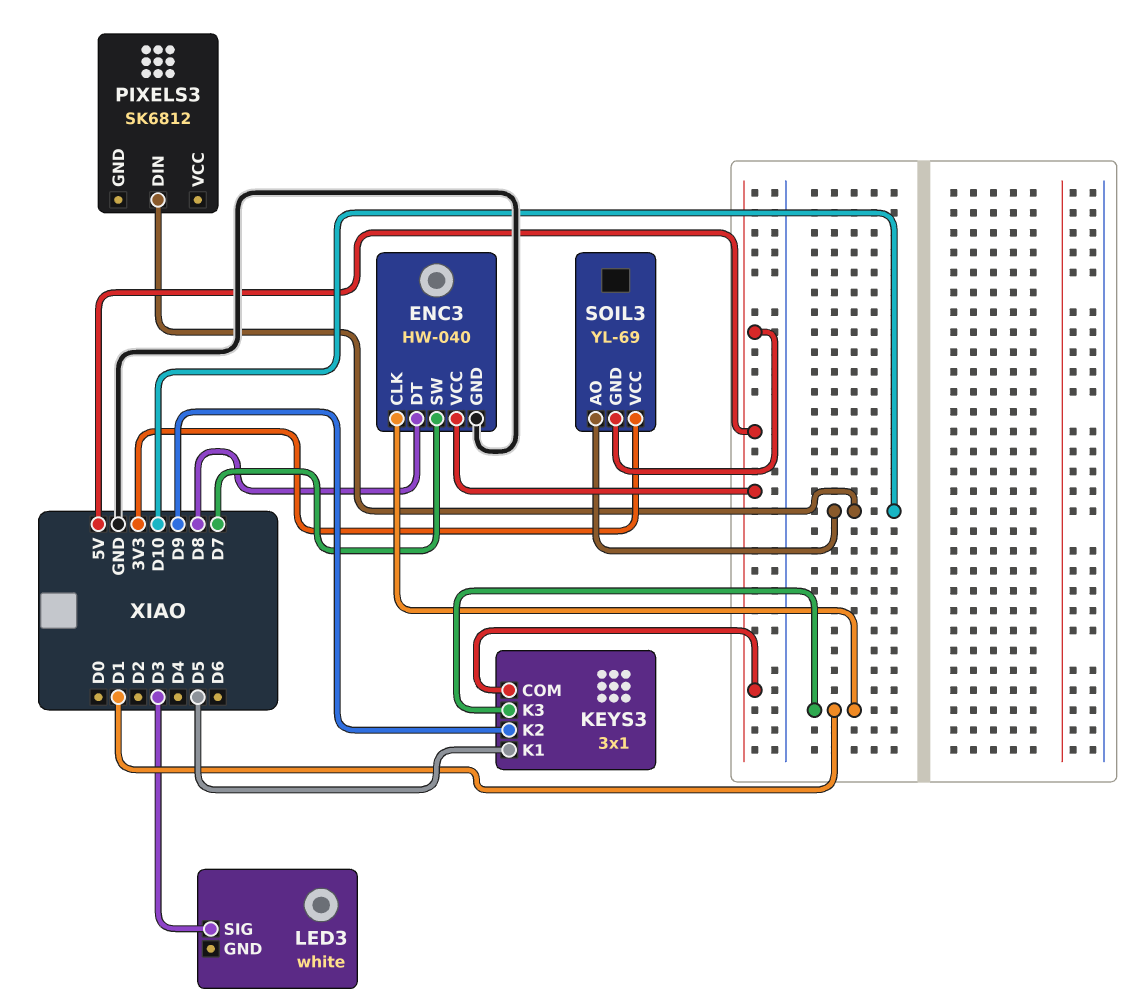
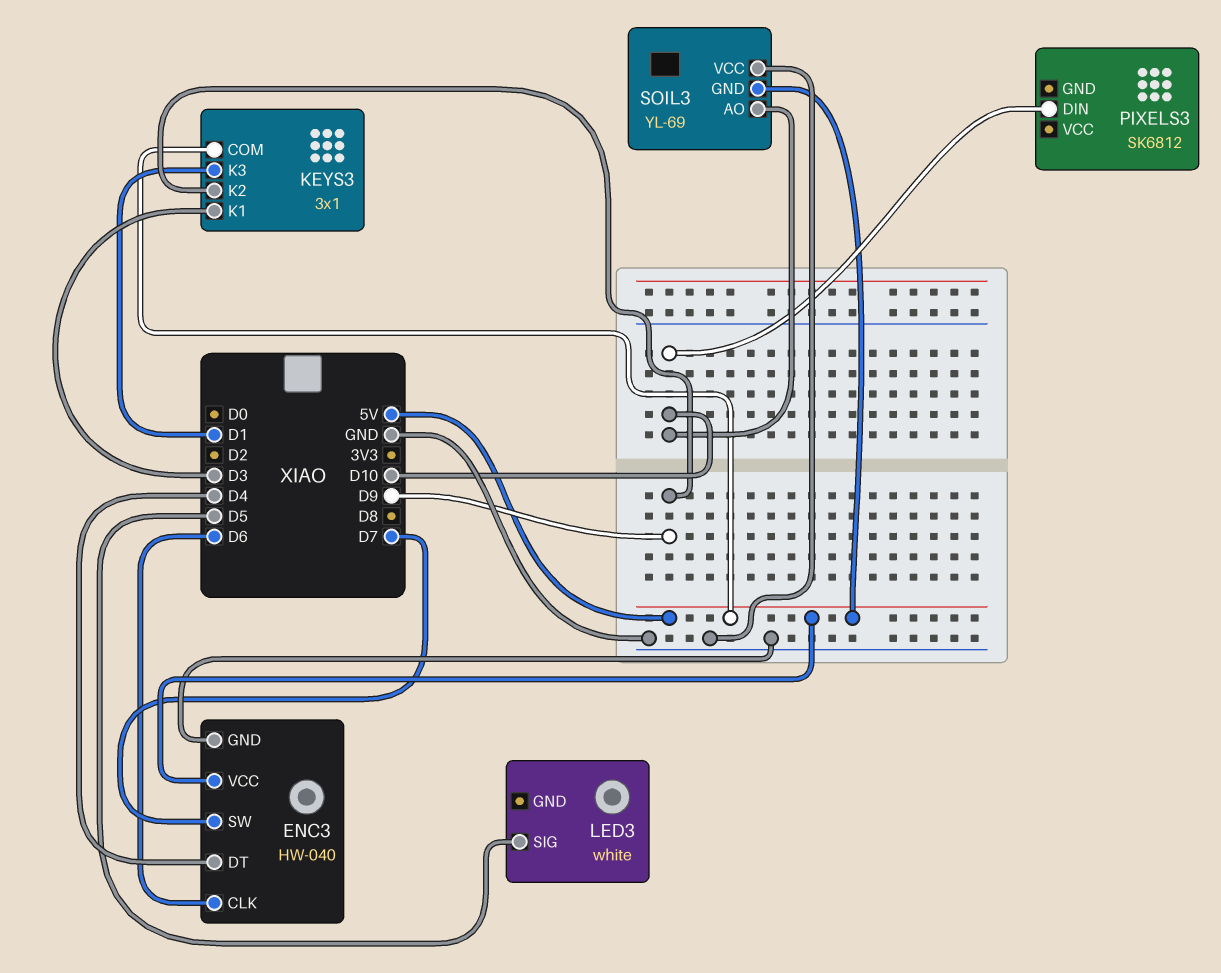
ENC3 pin CLK: D1 -> D6
ENC3 pin DT: D8 -> D4
KEYS3 pin K1: D5 -> D3
LED3 pin SIG: D3 -> D5
SOIL3 pin VCC: 3V3 -> GND

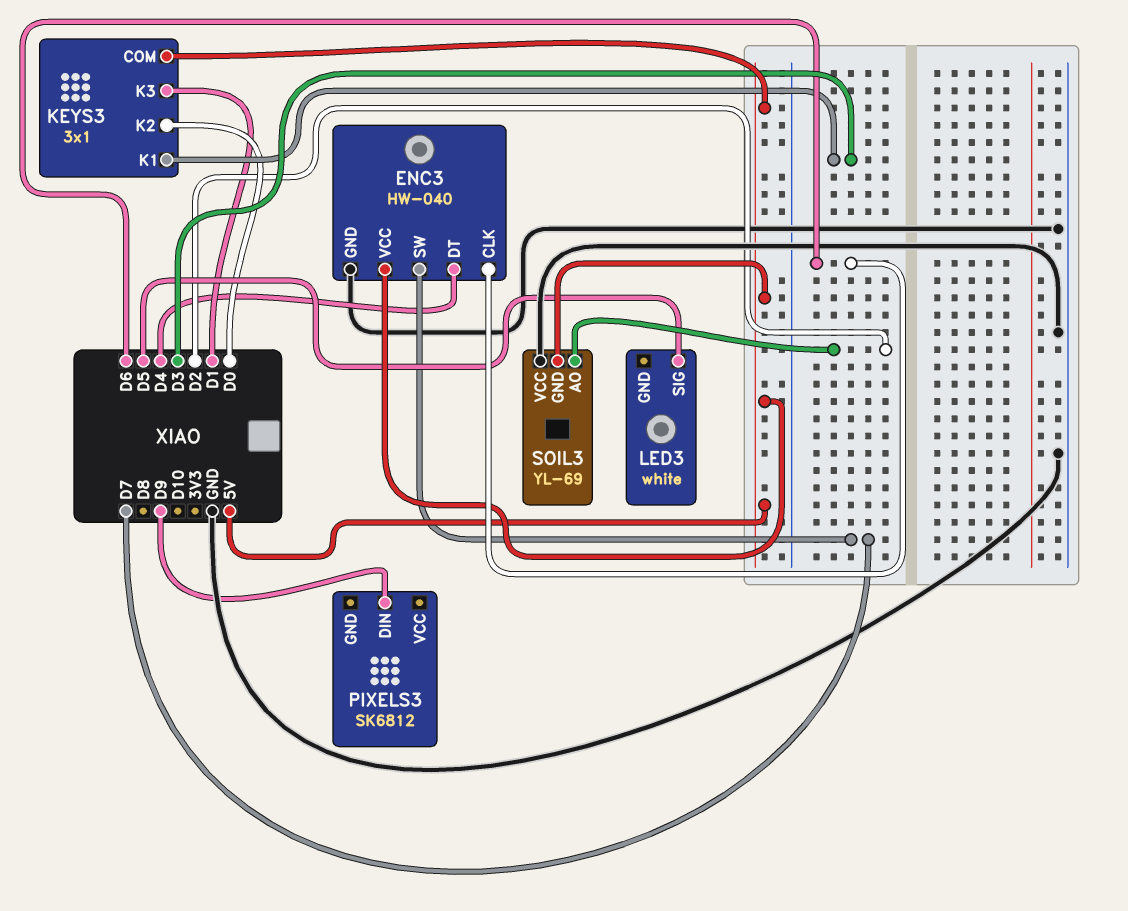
KEYS3 pin K2: D9 -> D0
PIXELS3 pin DIN: D10 -> D9
SOIL3 pin AO: D10 -> D2

